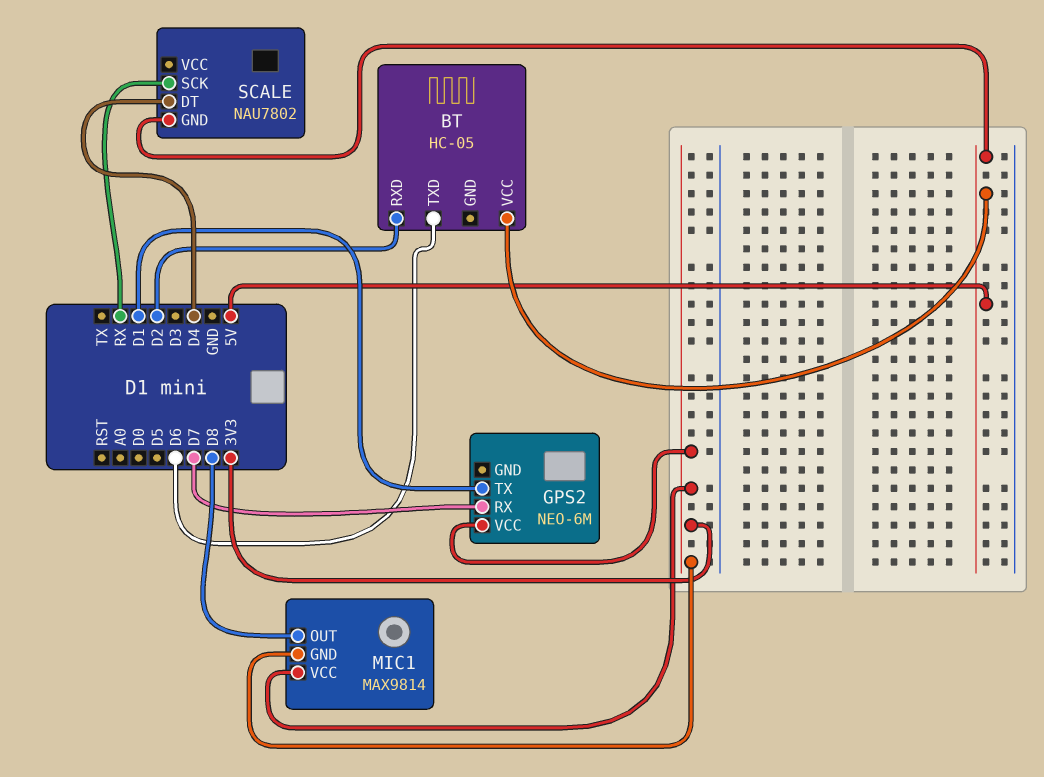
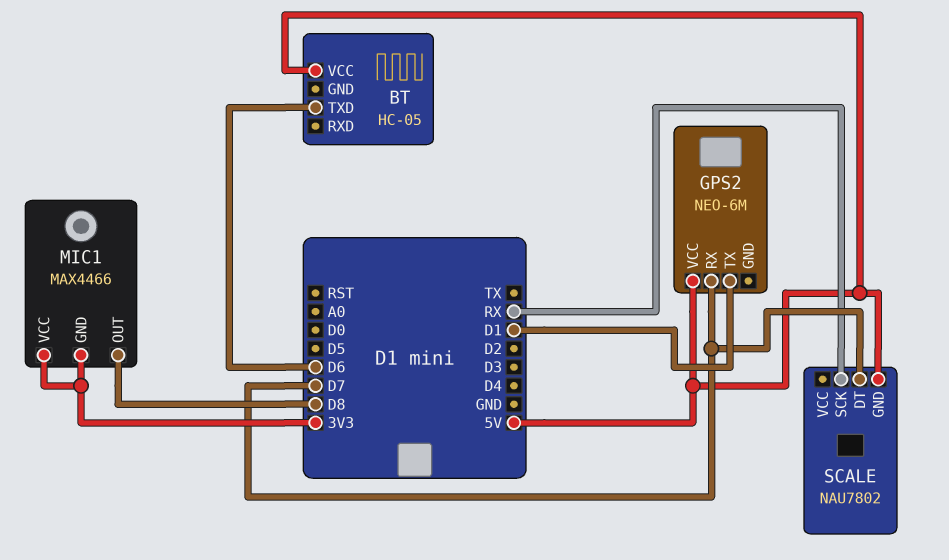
BT pin RXD: D2 -> none
GPS2 pin VCC: 3V3 -> 5V
MIC1: MAX9814 -> MAX4466
SCALE pin DT: D4 -> D7

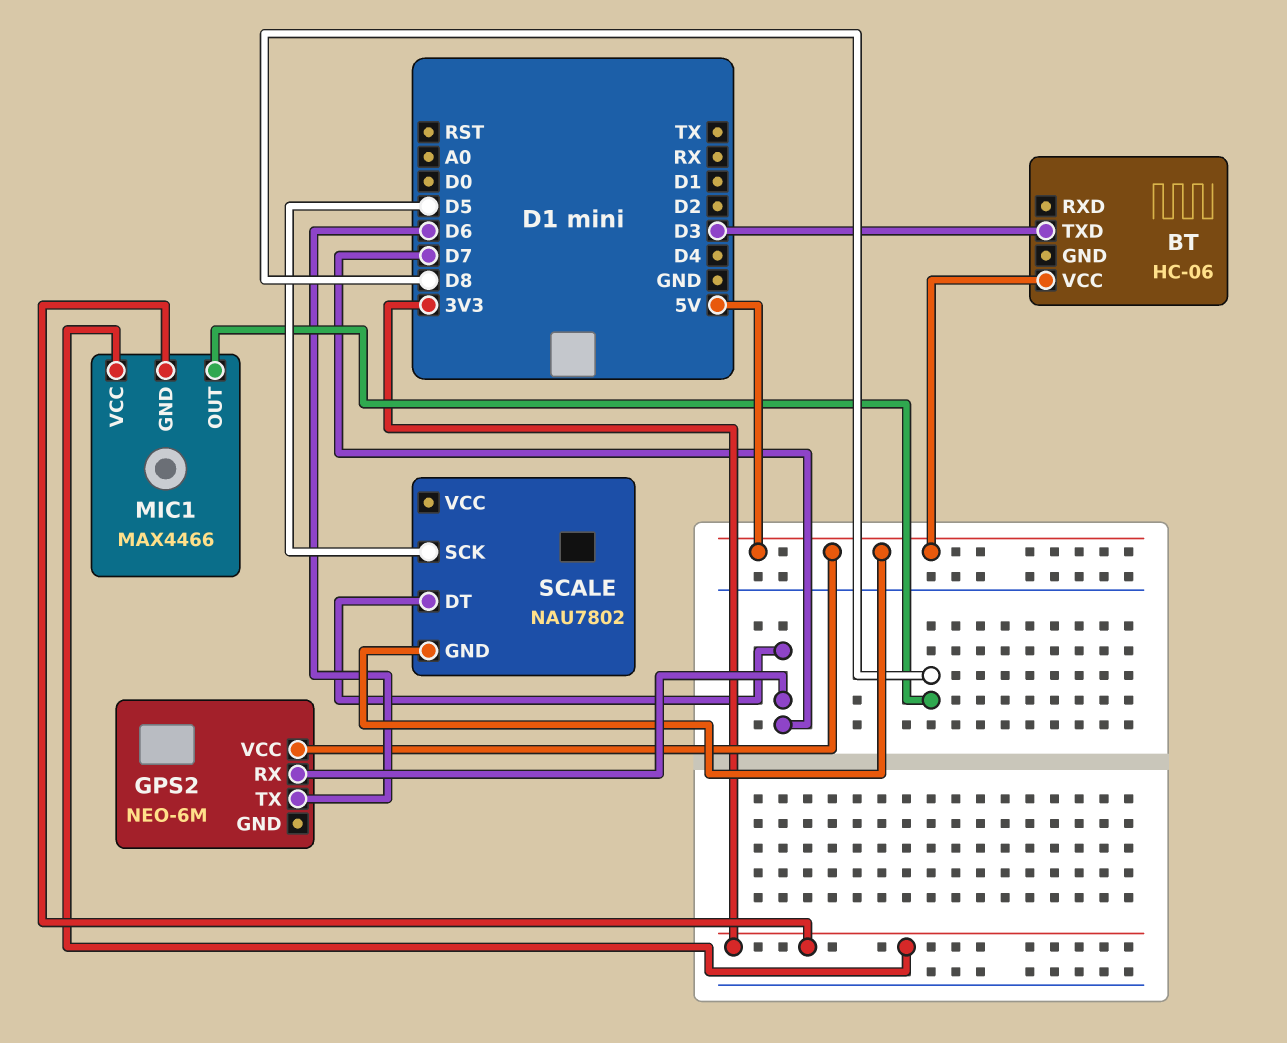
BT: HC-05 -> HC-06
BT pin TXD: D6 -> D3
GPS2 pin TX: D1 -> D6
SCALE pin SCK: RX -> D5

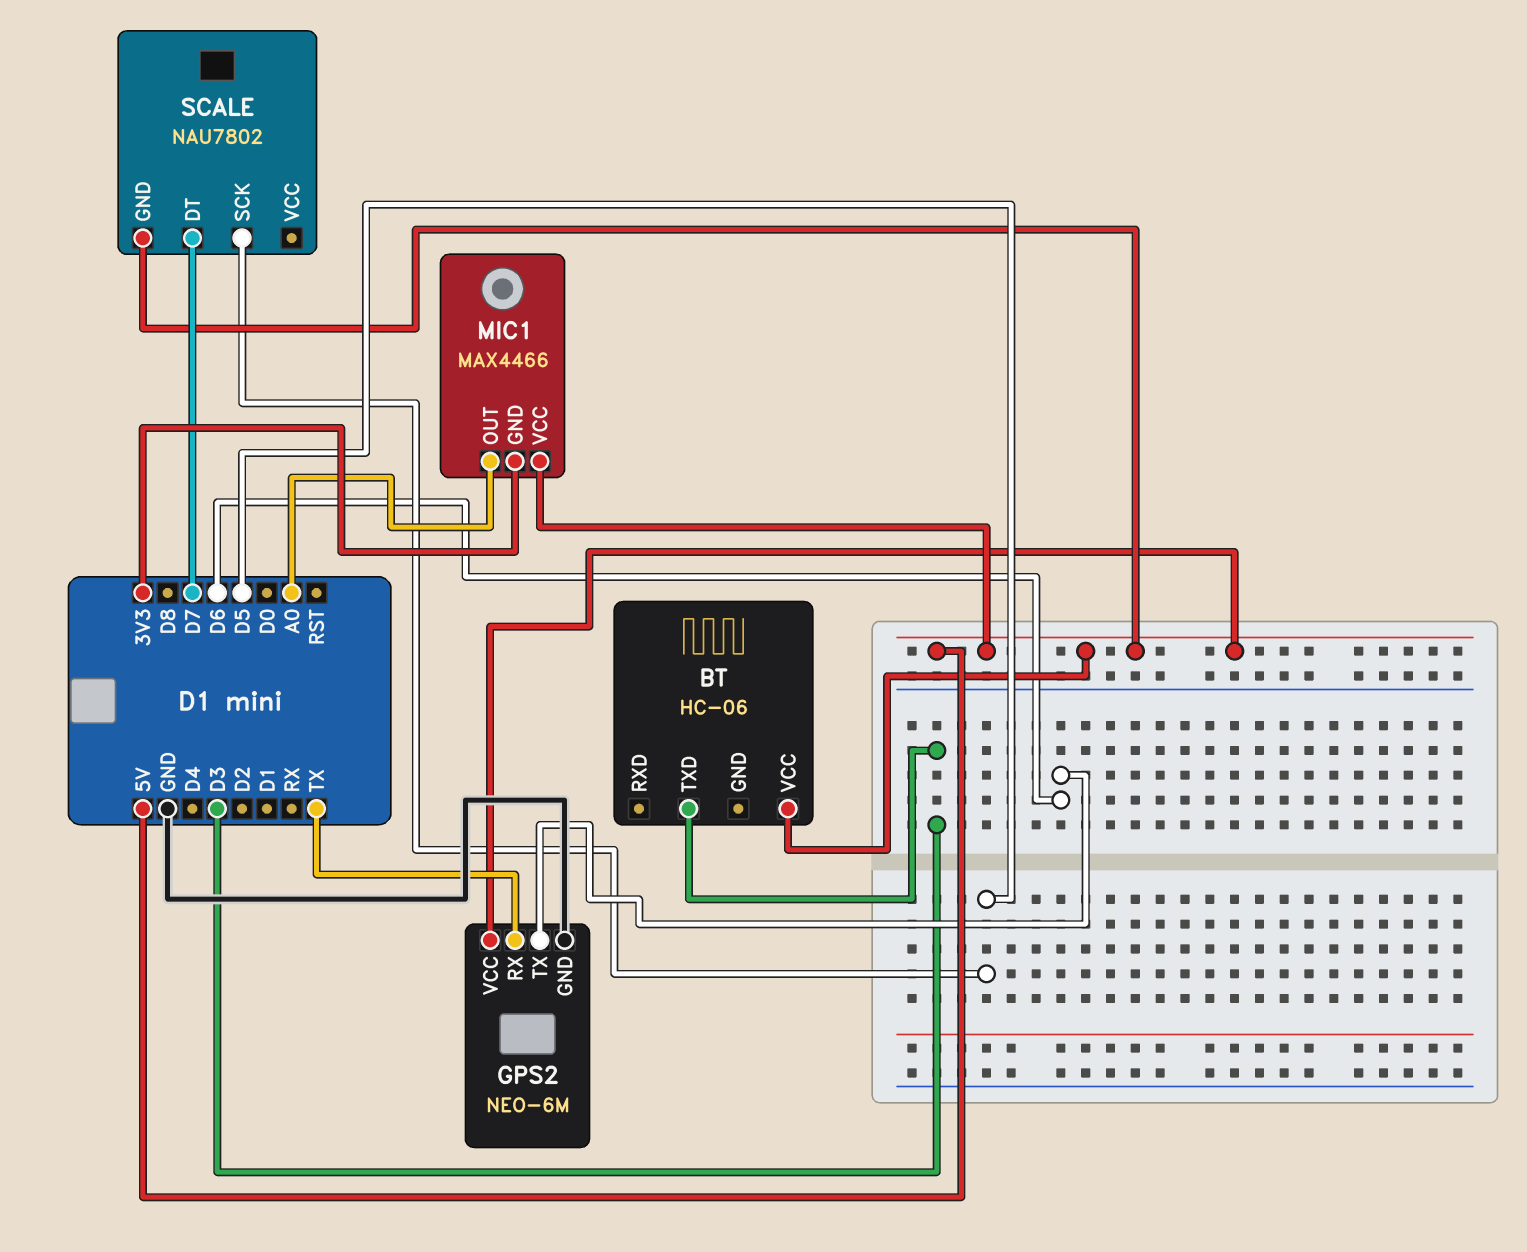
GPS2 pin GND: none -> GND
GPS2 pin RX: D7 -> TX
MIC1 pin OUT: D8 -> A0
MIC1 pin VCC: 3V3 -> 5V

